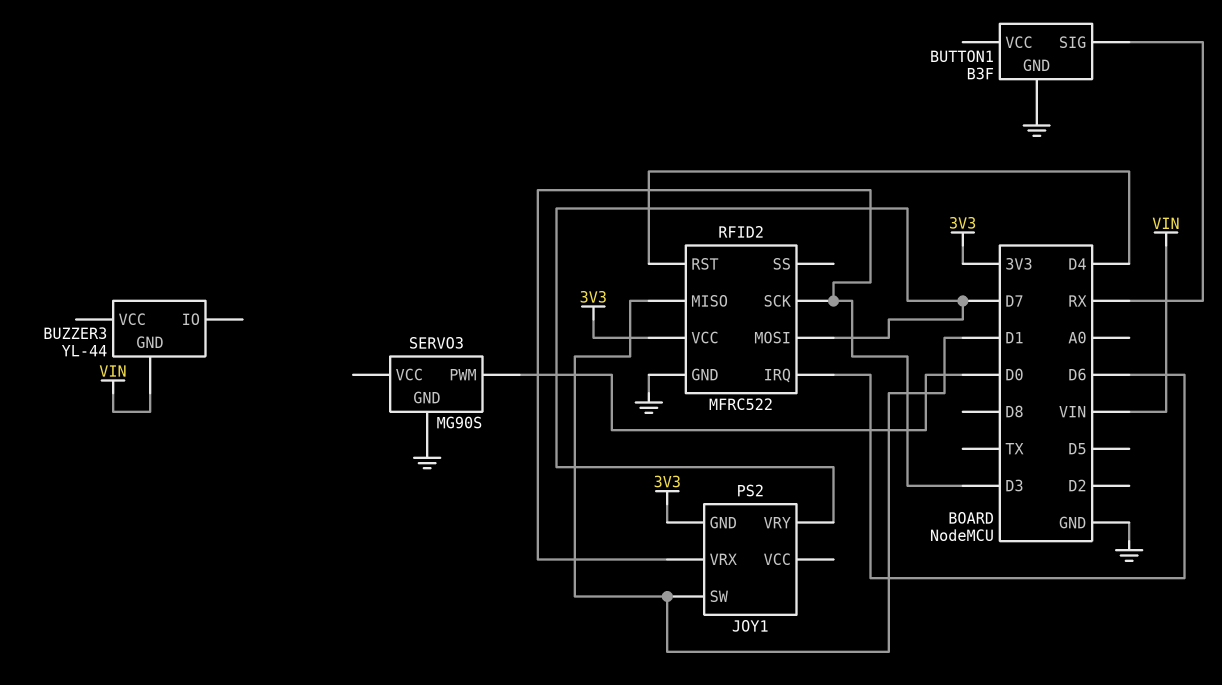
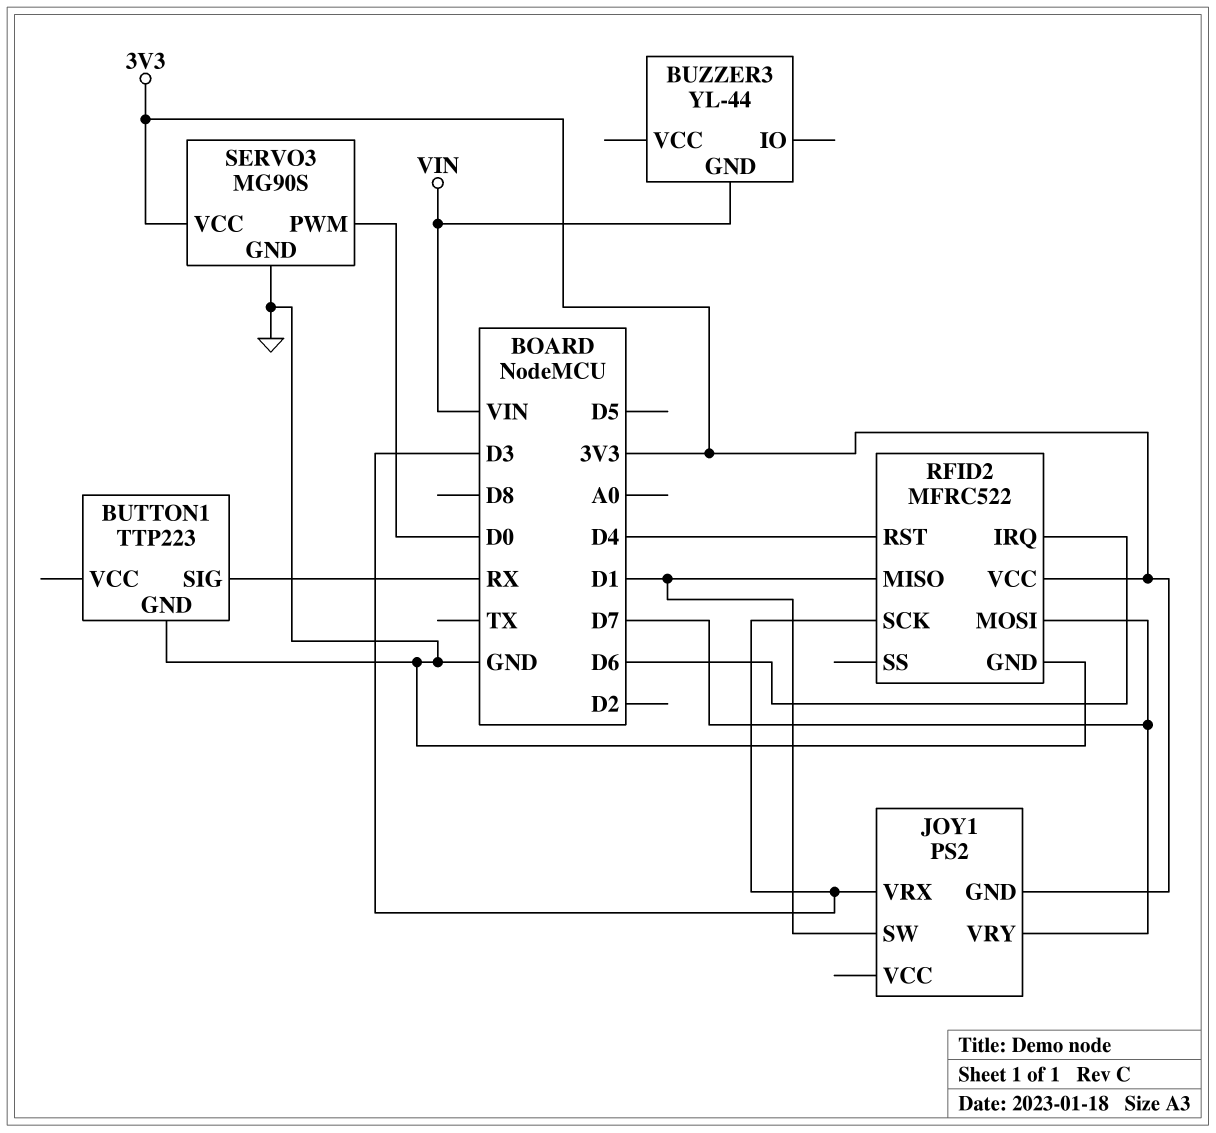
BUTTON1: B3F -> TTP223
SERVO3 pin VCC: none -> 3V3

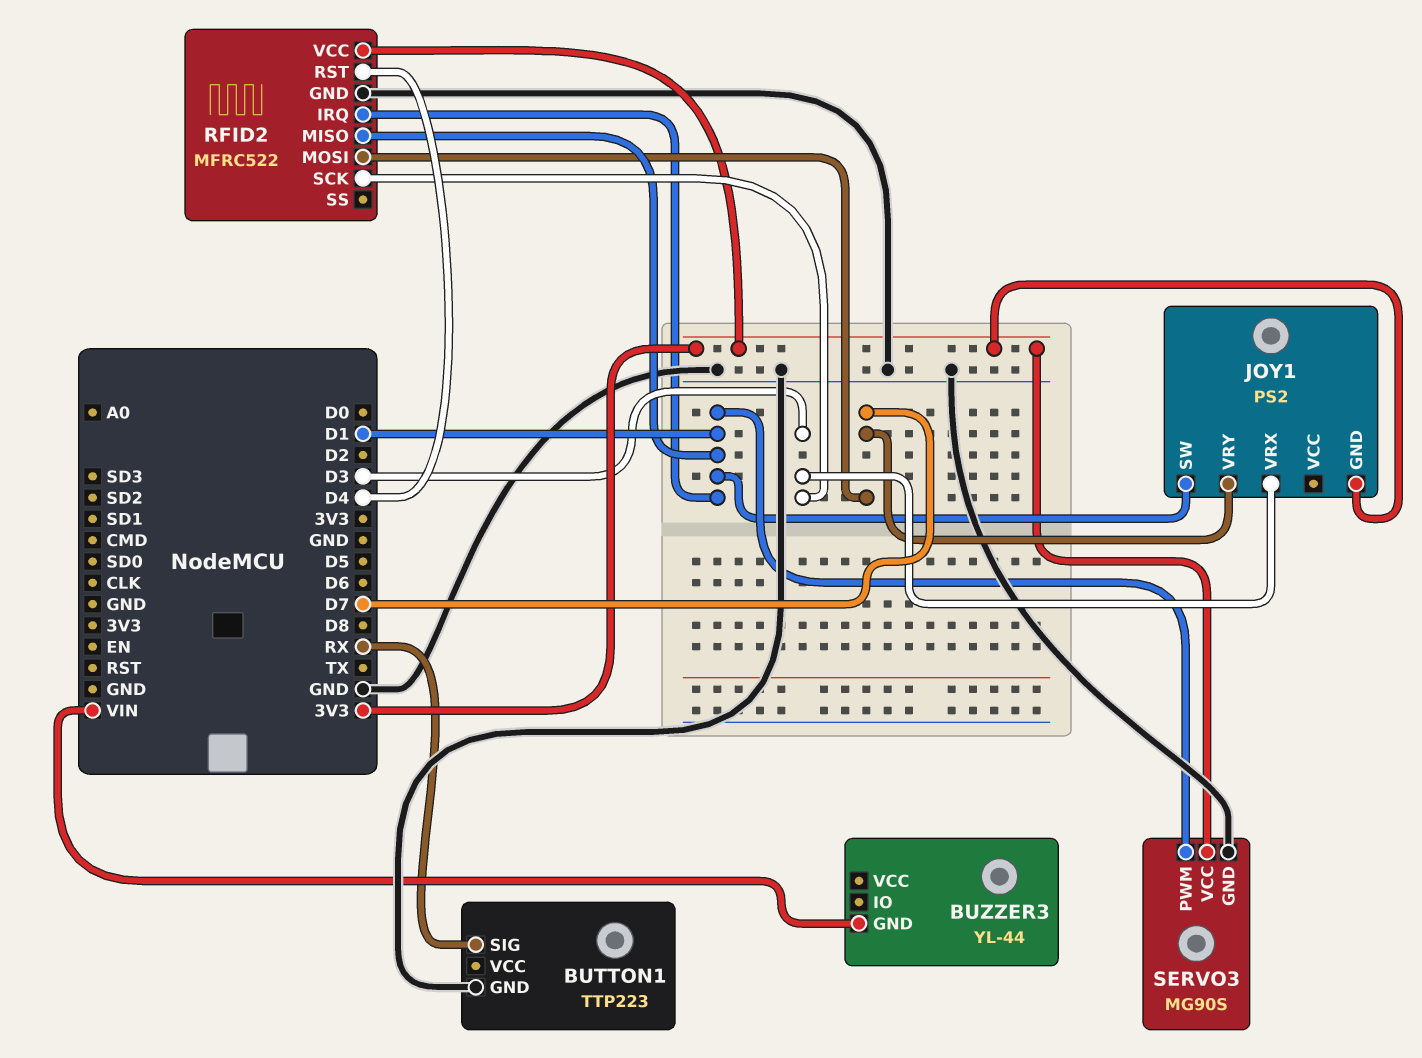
RFID2 pin IRQ: D6 -> D1
SERVO3 pin PWM: D0 -> D1

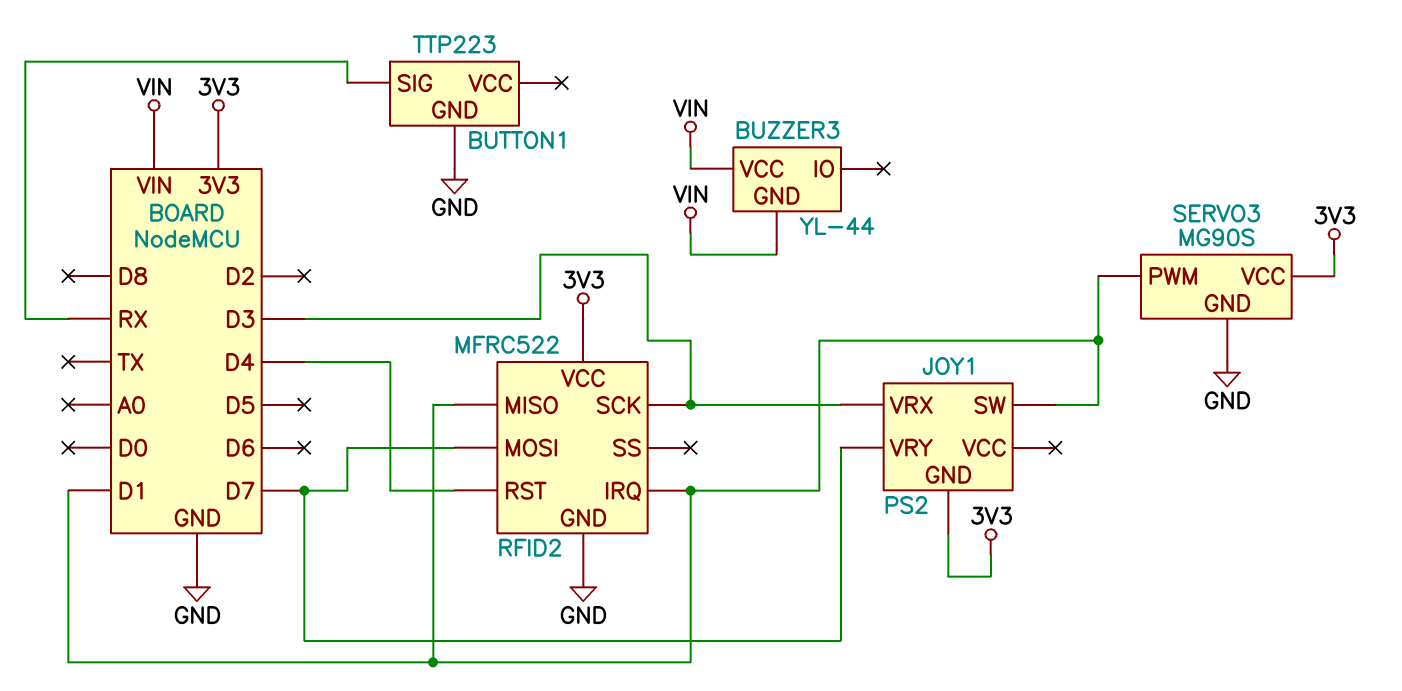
BUZZER3 pin VCC: none -> VIN

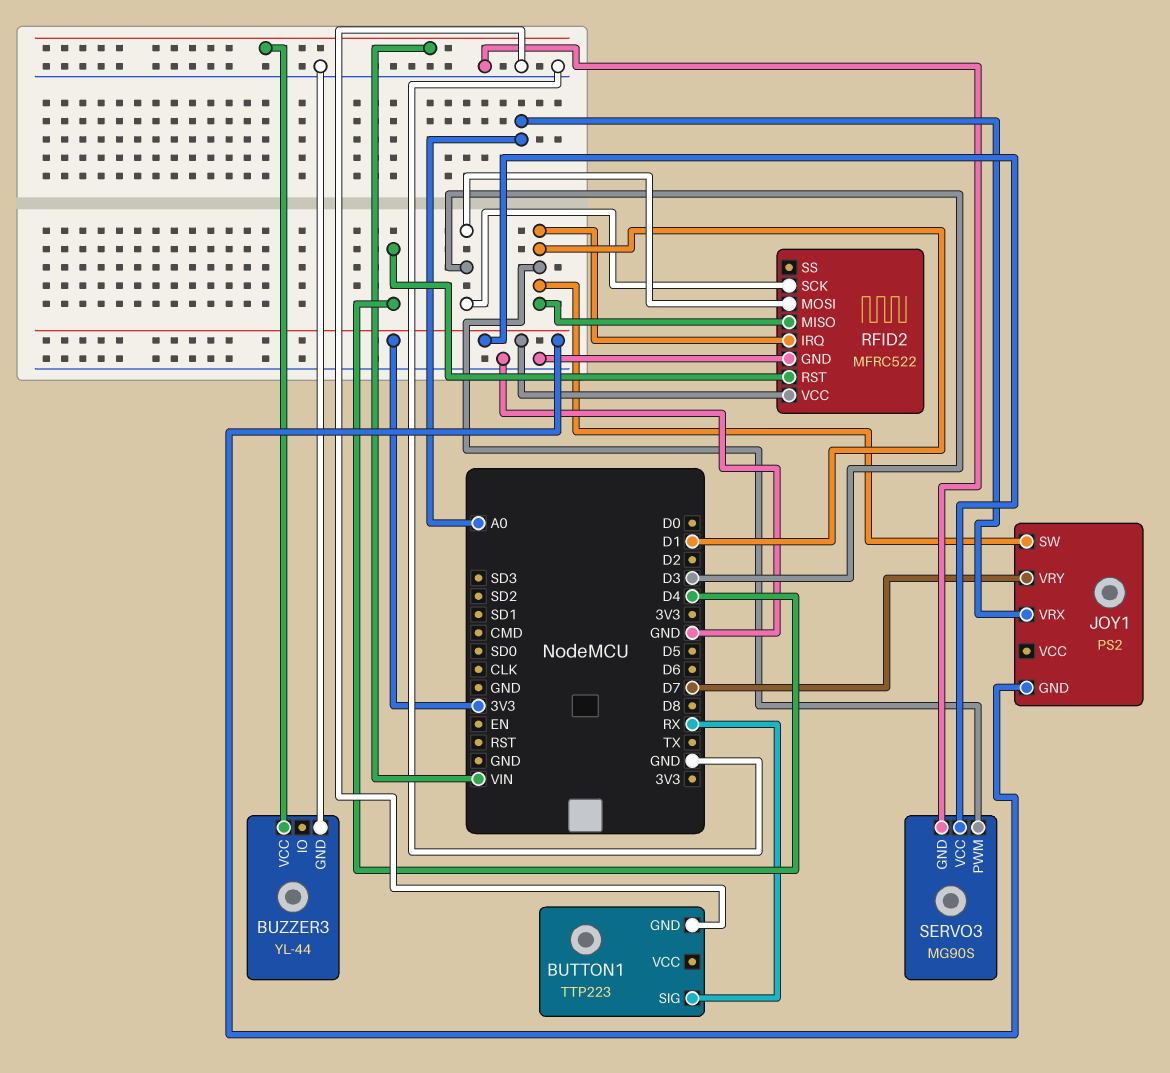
BUZZER3 pin GND: VIN -> GND
JOY1 pin VRX: D3 -> A0
RFID2 pin MOSI: D7 -> D3

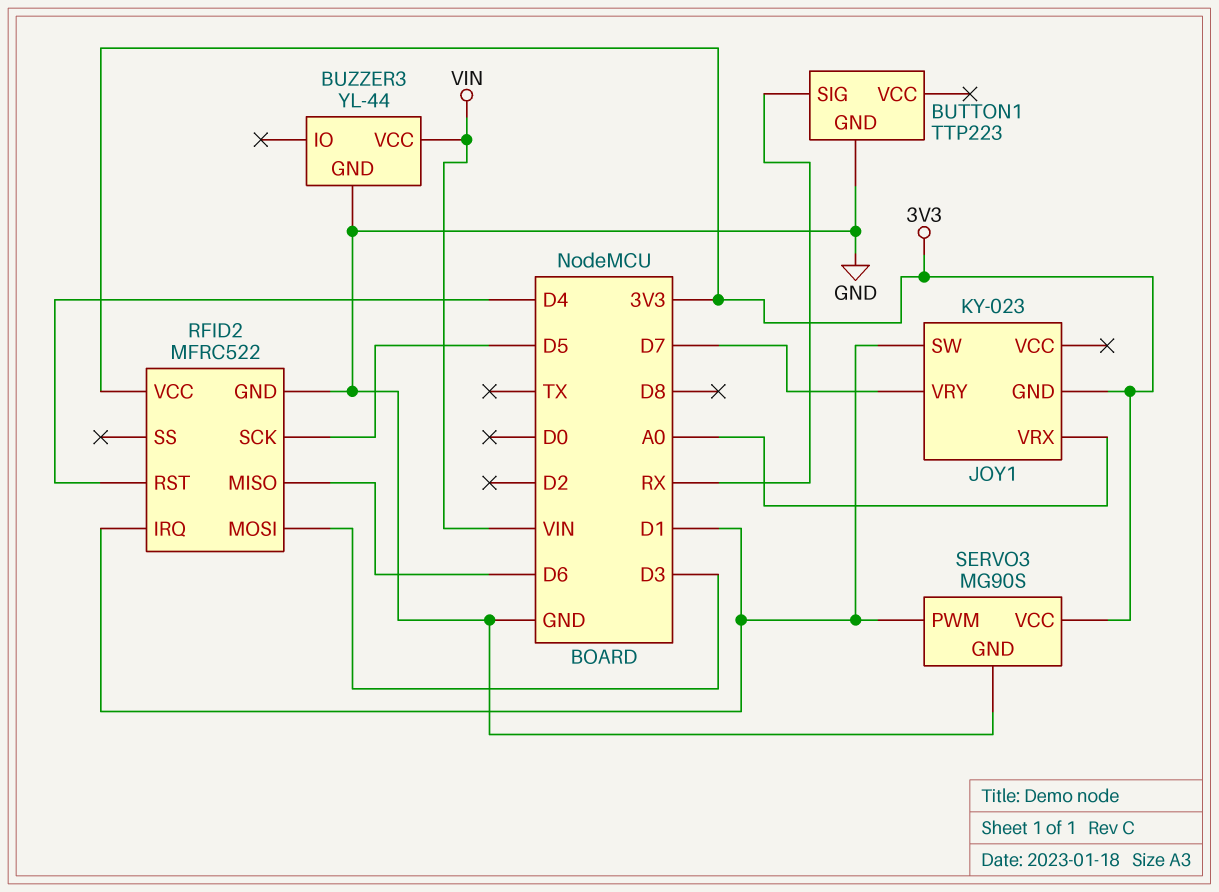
JOY1: PS2 -> KY-023
RFID2 pin MISO: D1 -> D6
RFID2 pin SCK: D3 -> D5

